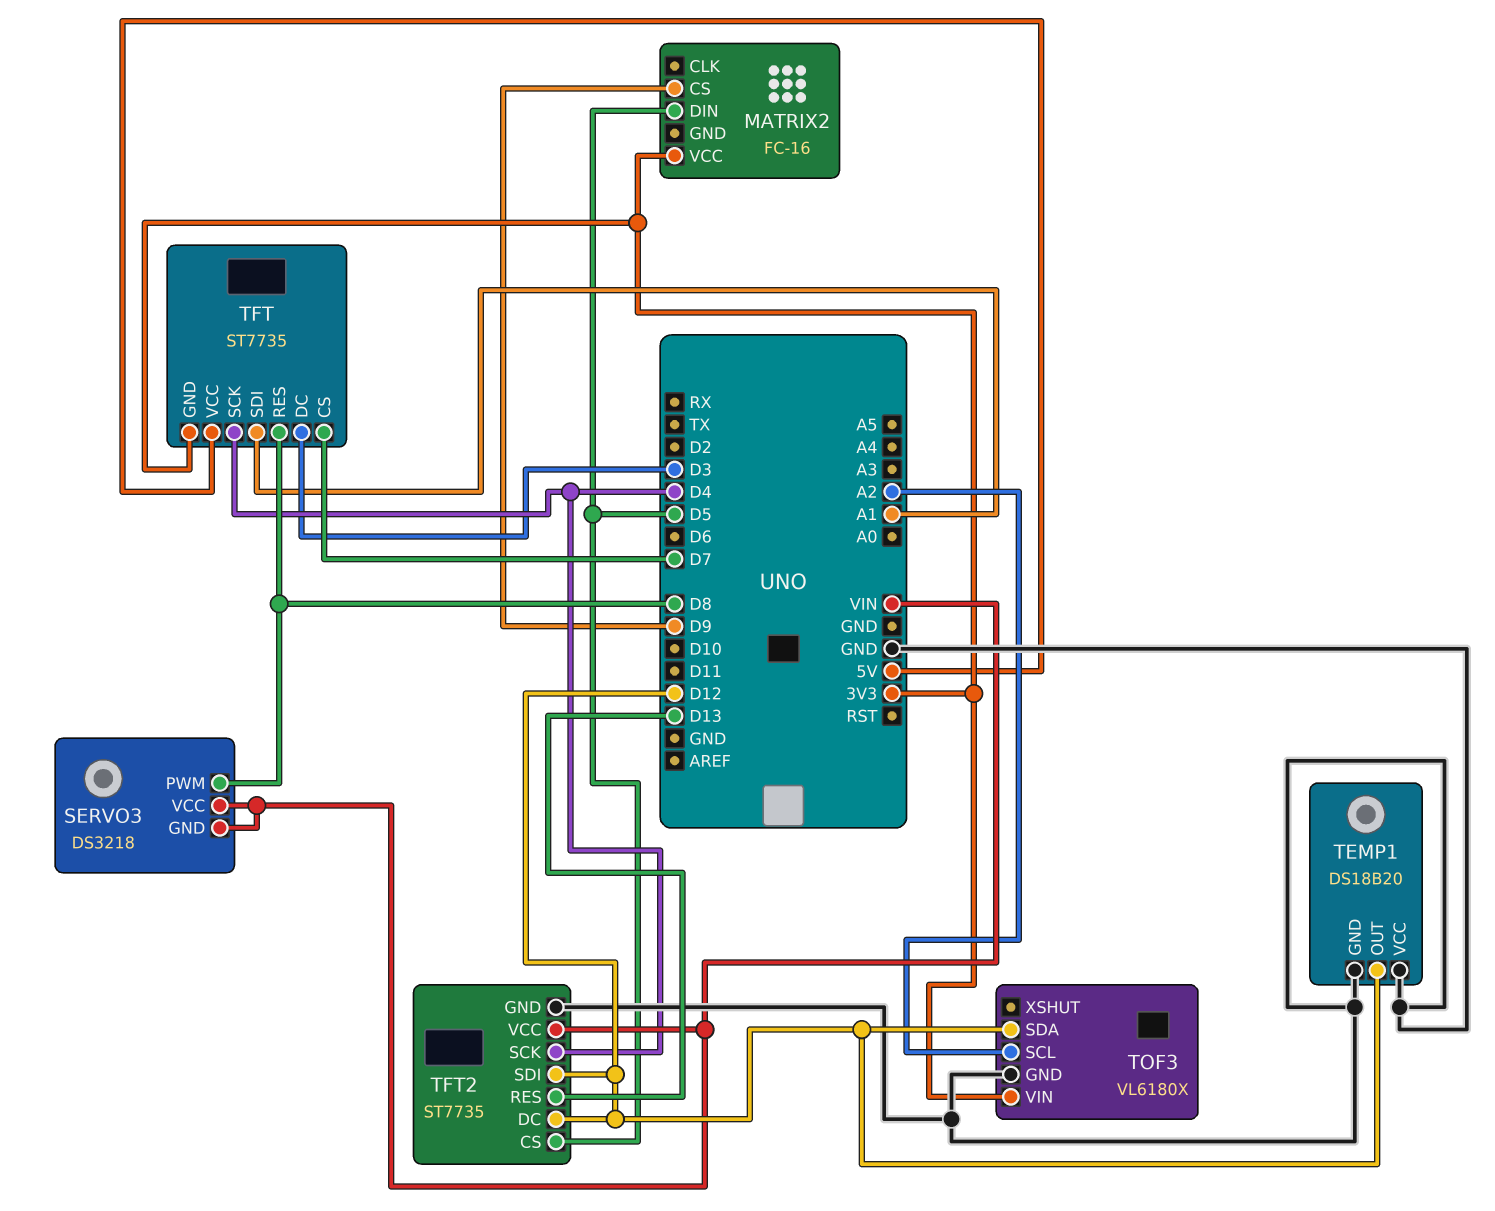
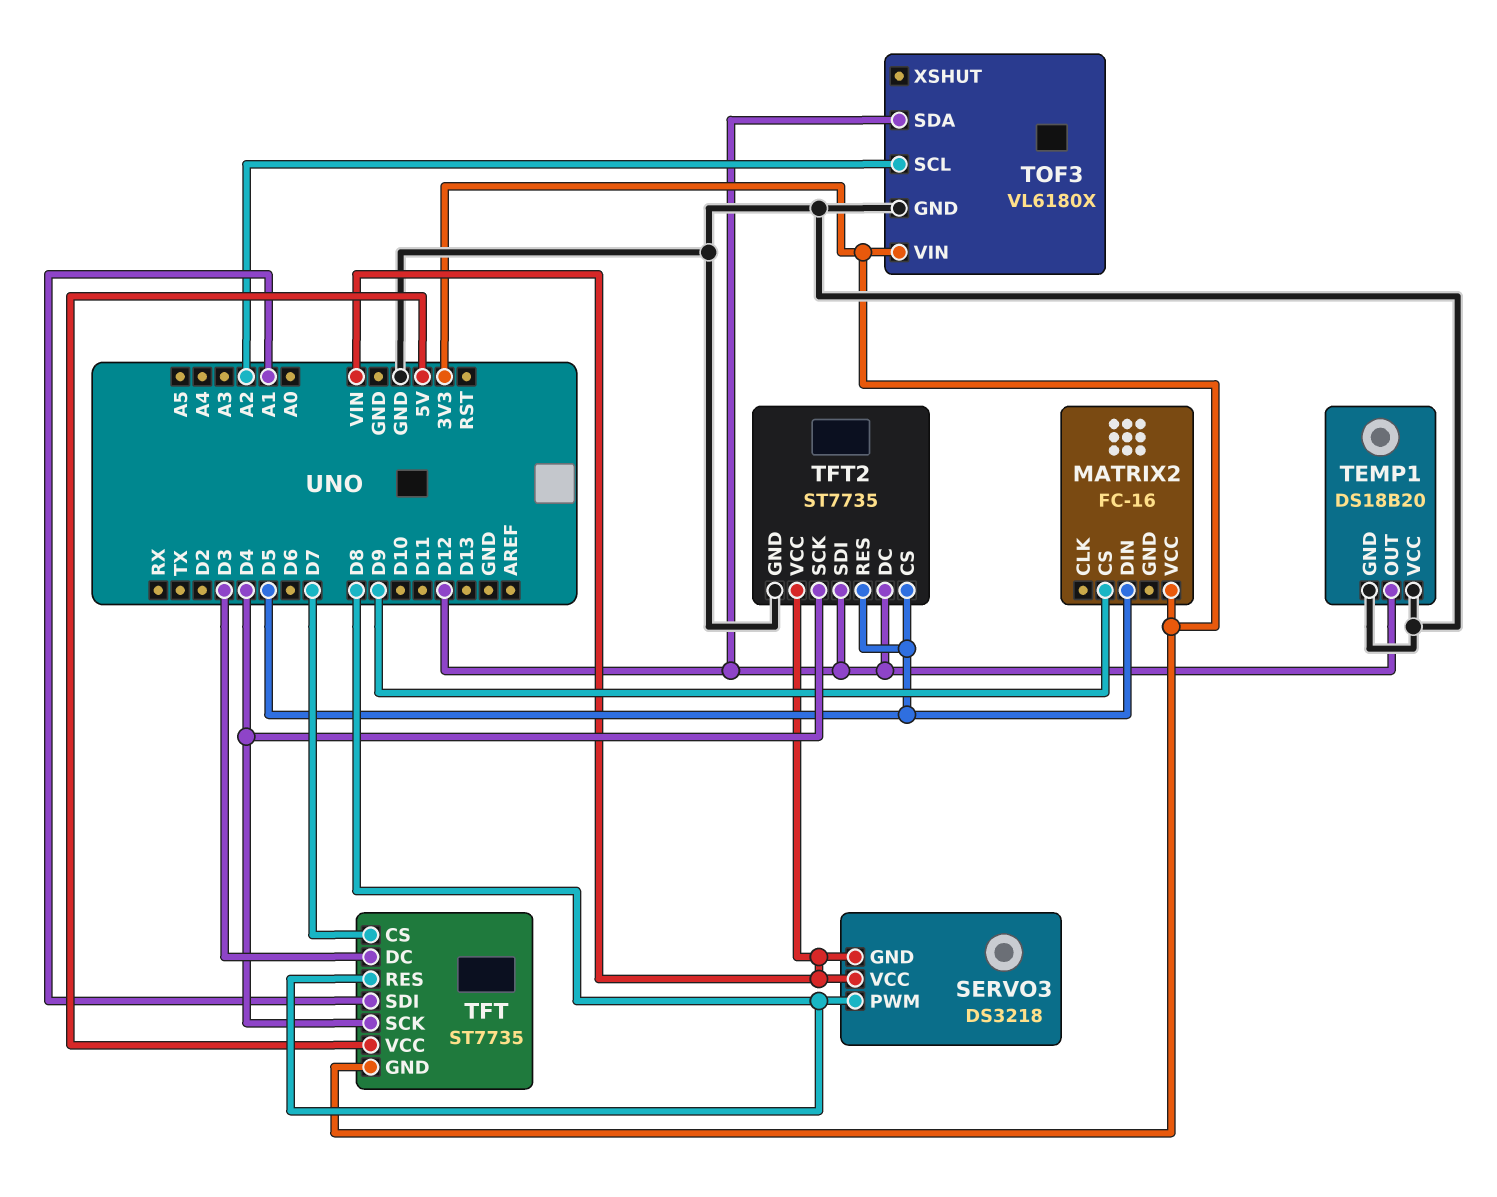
TFT2 pin RES: D13 -> D5

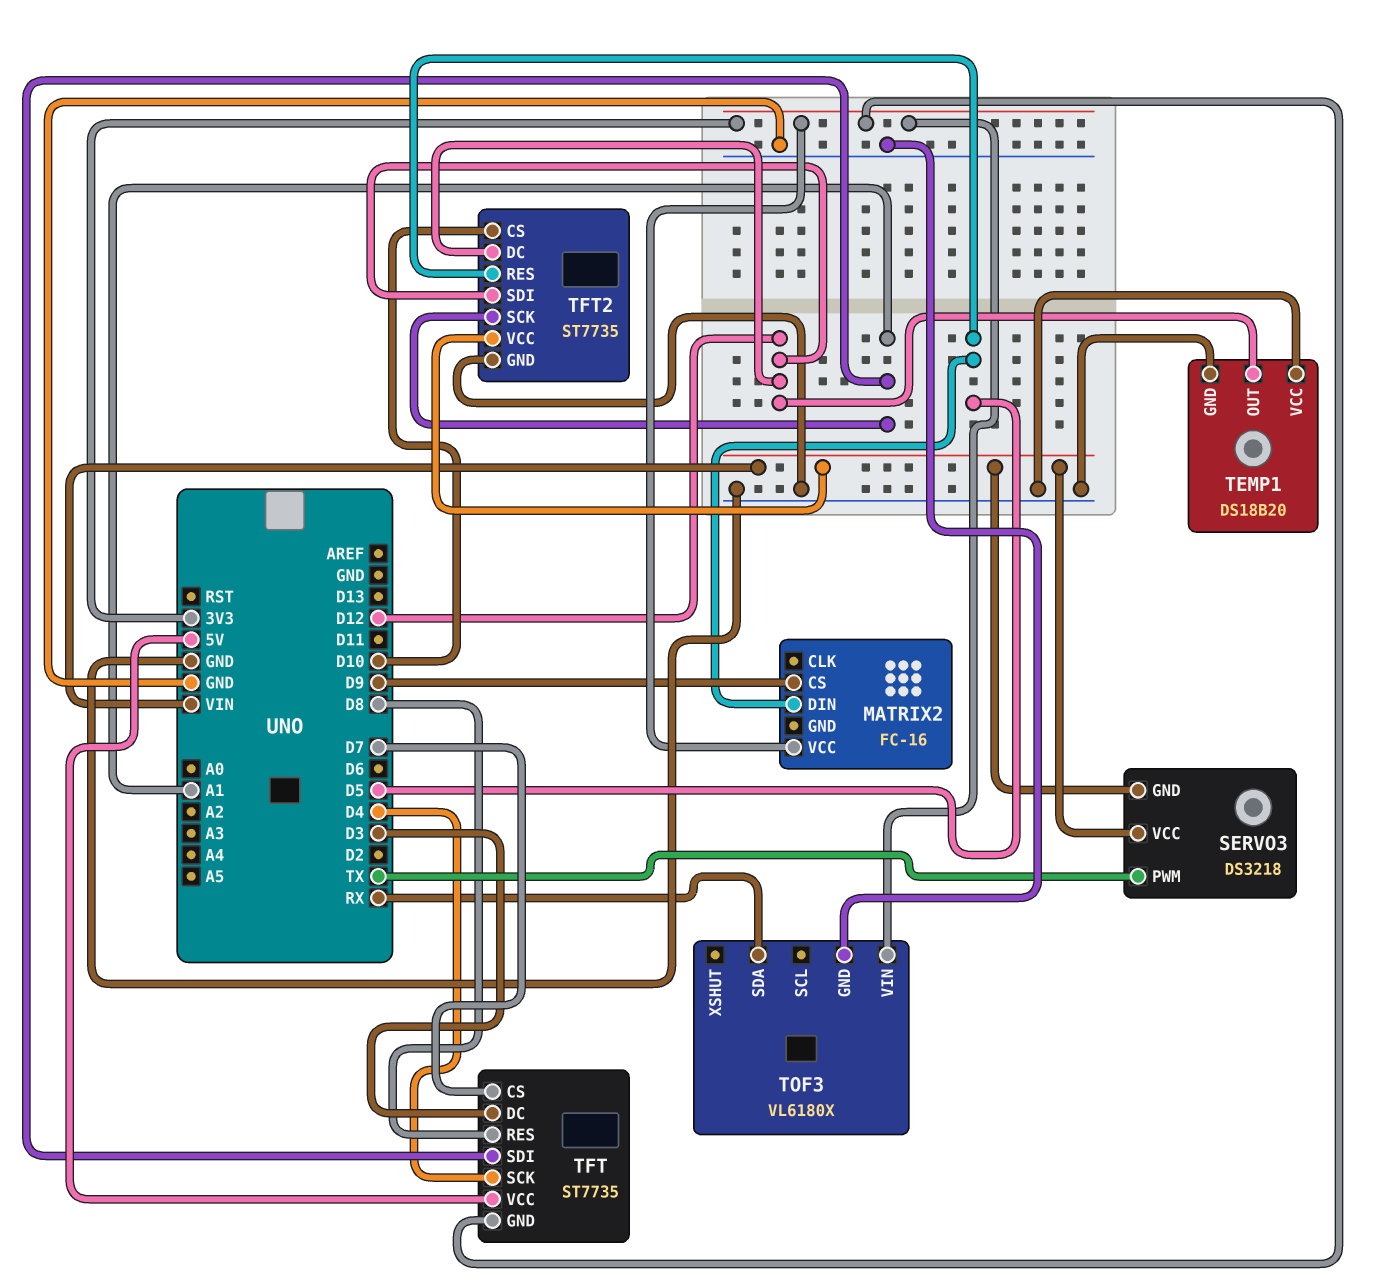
SERVO3 pin PWM: D8 -> TX
TFT2 pin CS: D5 -> D10
TFT2 pin SCK: D4 -> A1
TOF3 pin SCL: A2 -> none
TOF3 pin SDA: D12 -> RX

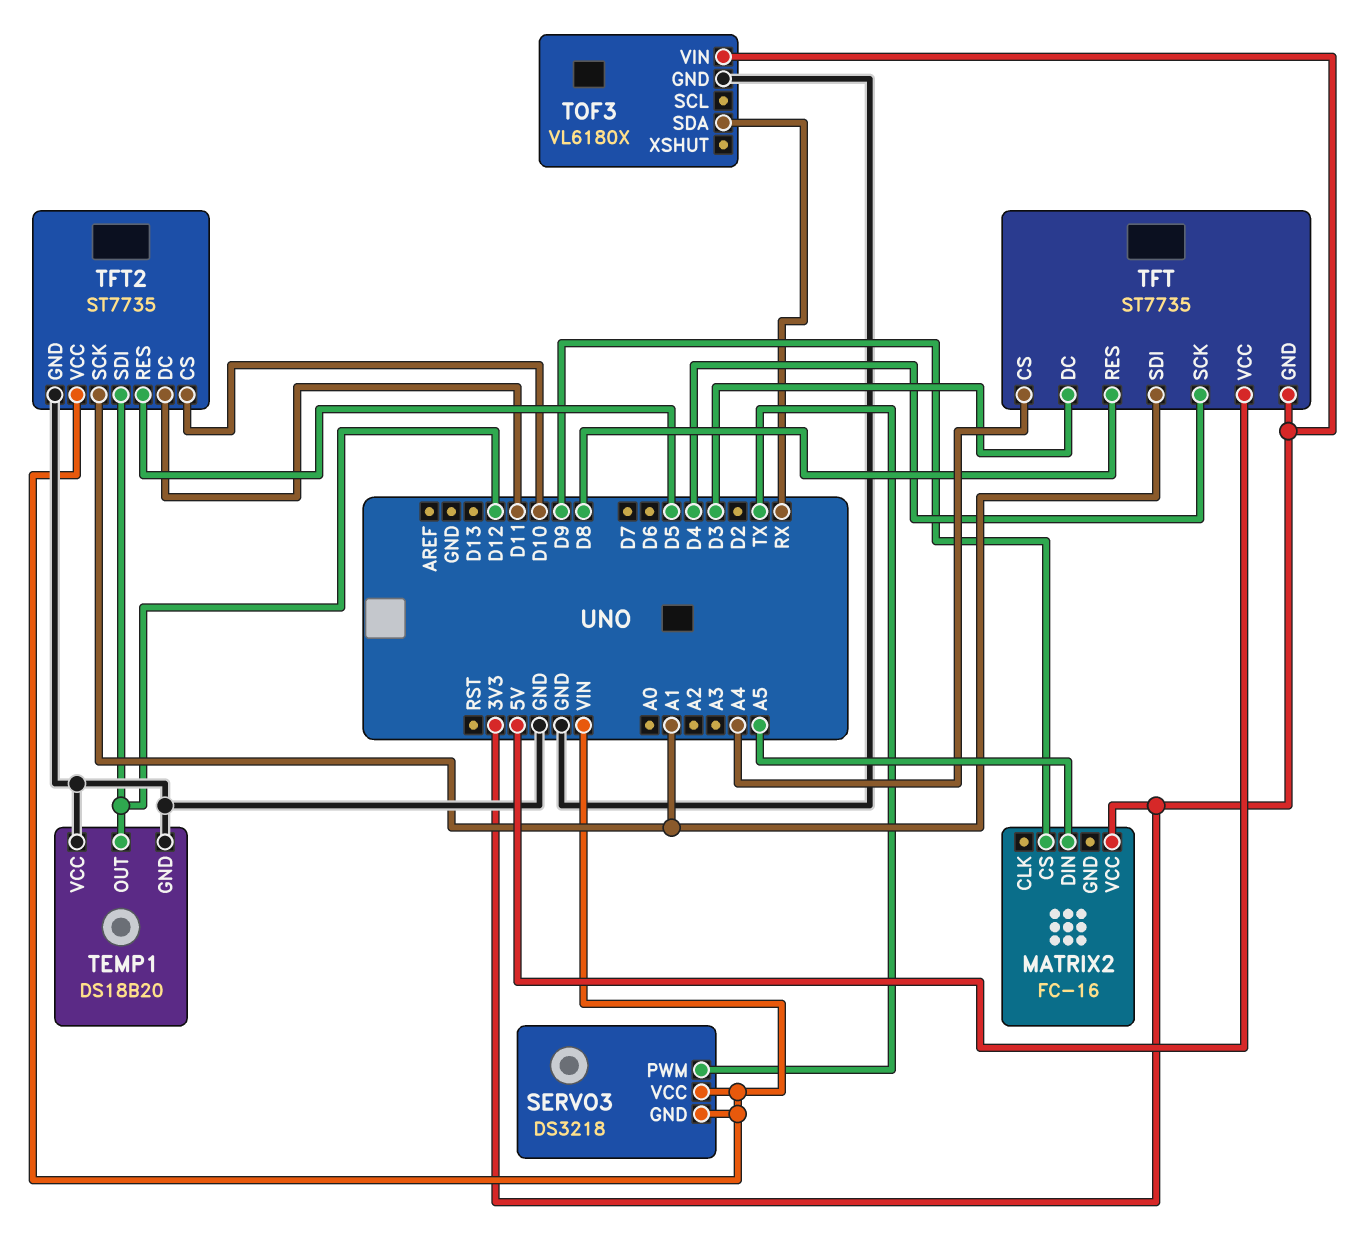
MATRIX2 pin DIN: D5 -> A5
TFT pin CS: D7 -> A4
TFT2 pin DC: D12 -> D11

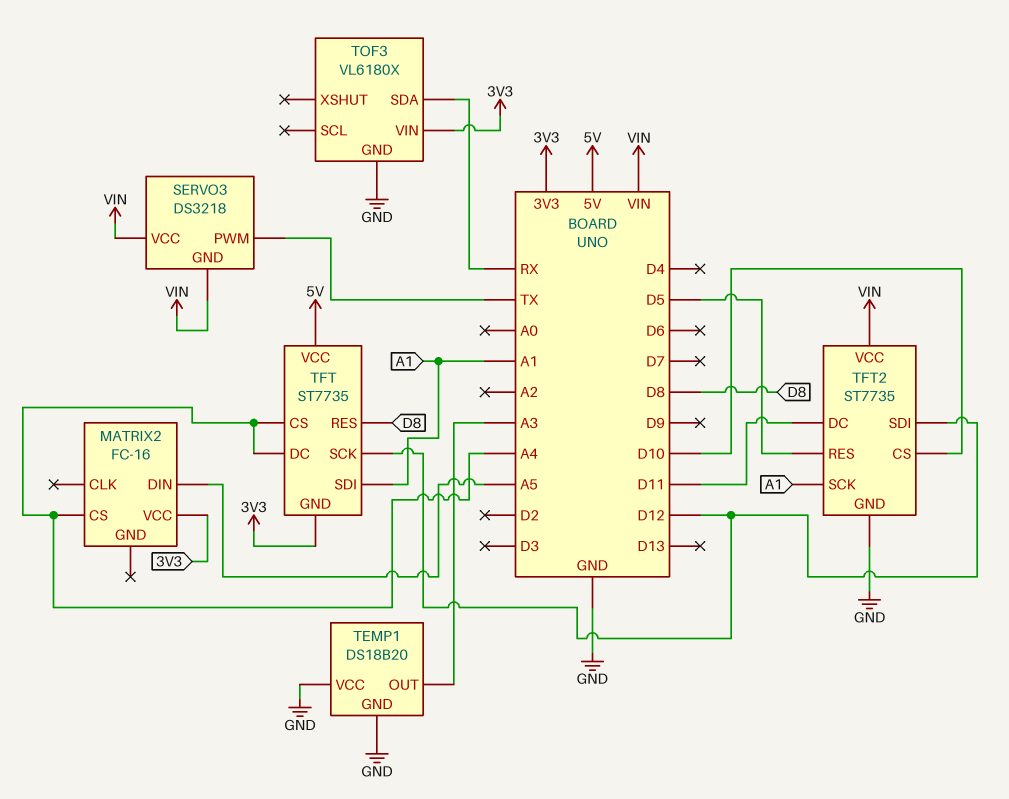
MATRIX2 pin CS: D9 -> A4
TEMP1 pin OUT: D12 -> A3
TFT pin DC: D3 -> A4
TFT pin SCK: D4 -> D12

